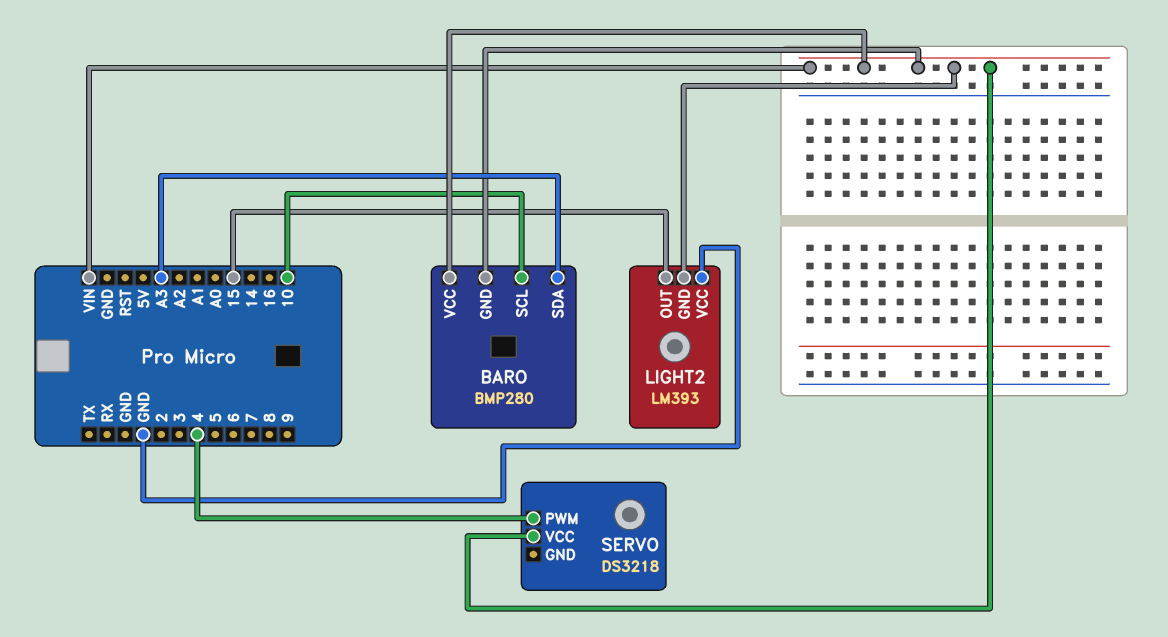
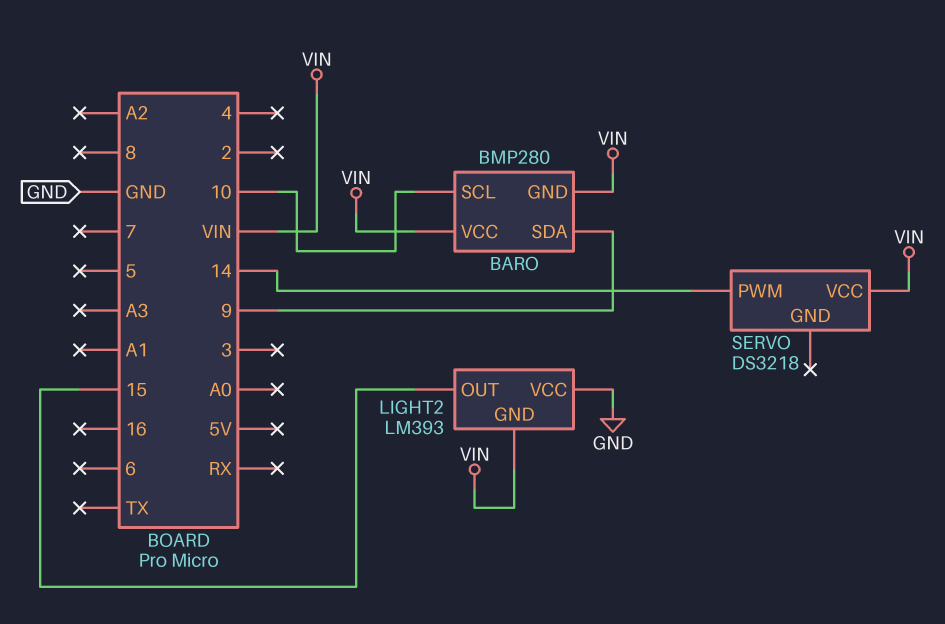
BARO pin SDA: A3 -> 9
SERVO pin PWM: 4 -> 14

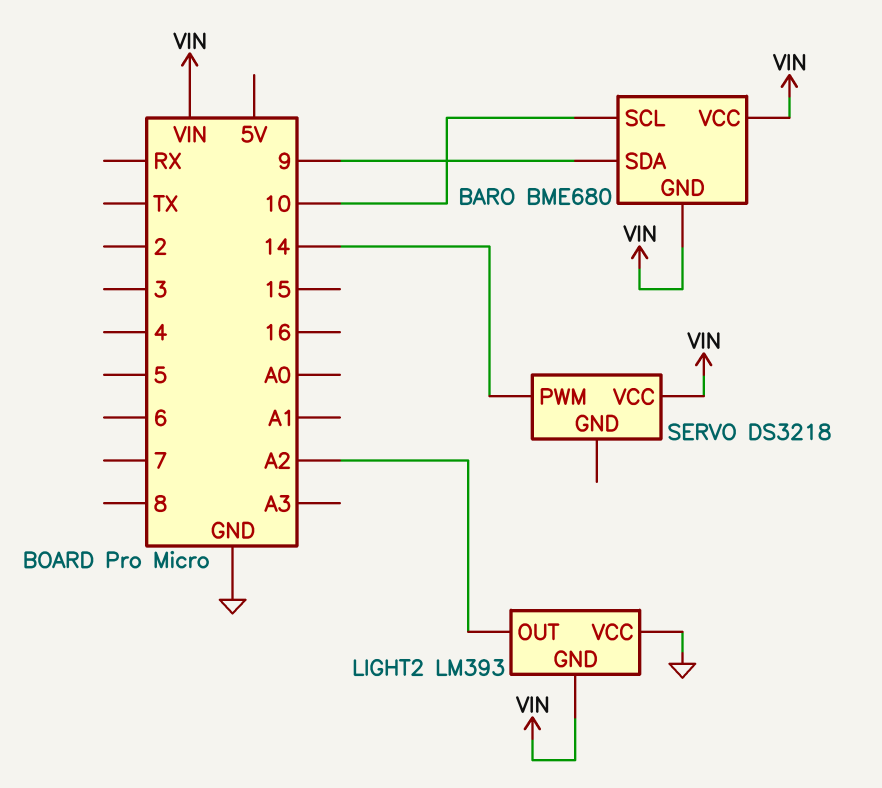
BARO: BMP280 -> BME680
LIGHT2 pin OUT: 15 -> A2

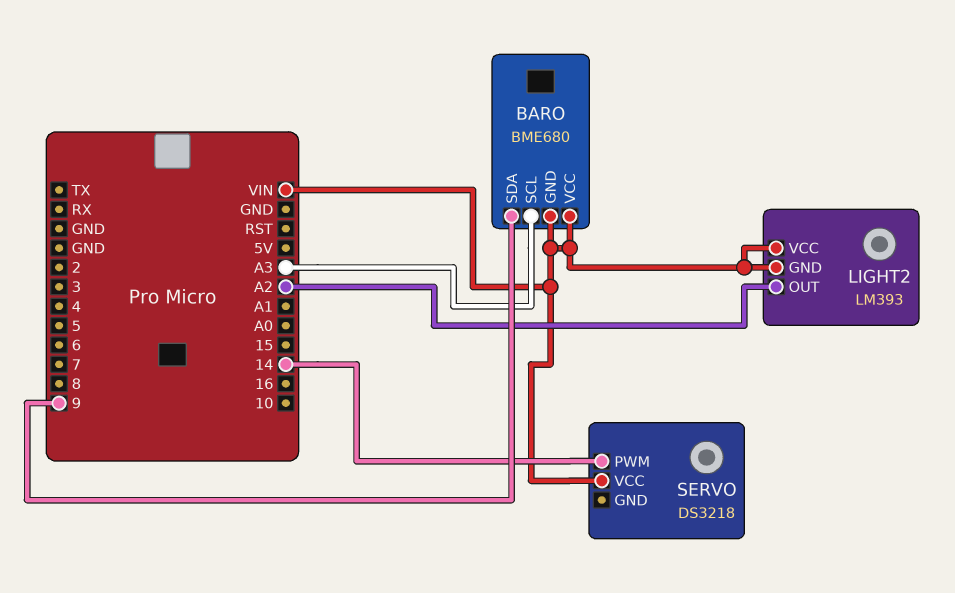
BARO pin SCL: 10 -> A3
LIGHT2 pin VCC: GND -> VIN

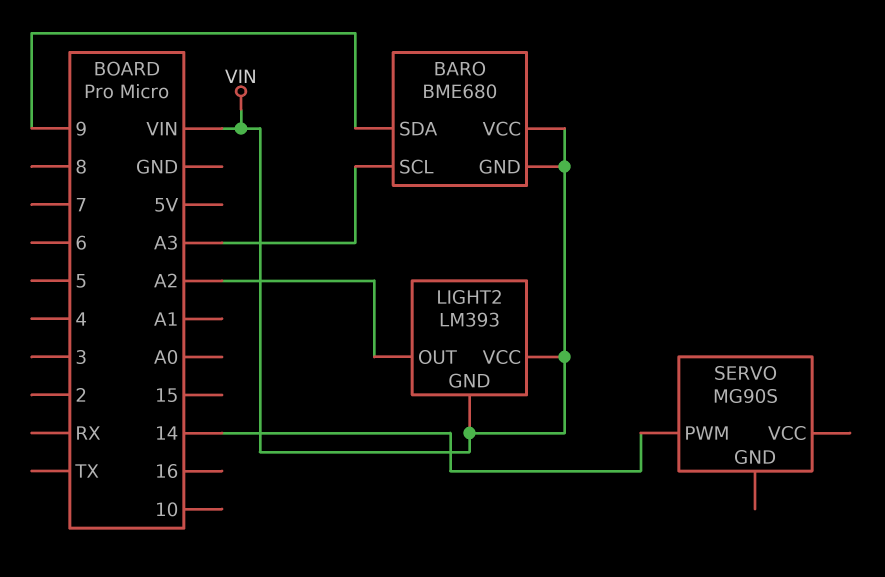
SERVO: DS3218 -> MG90S
SERVO pin VCC: VIN -> none

